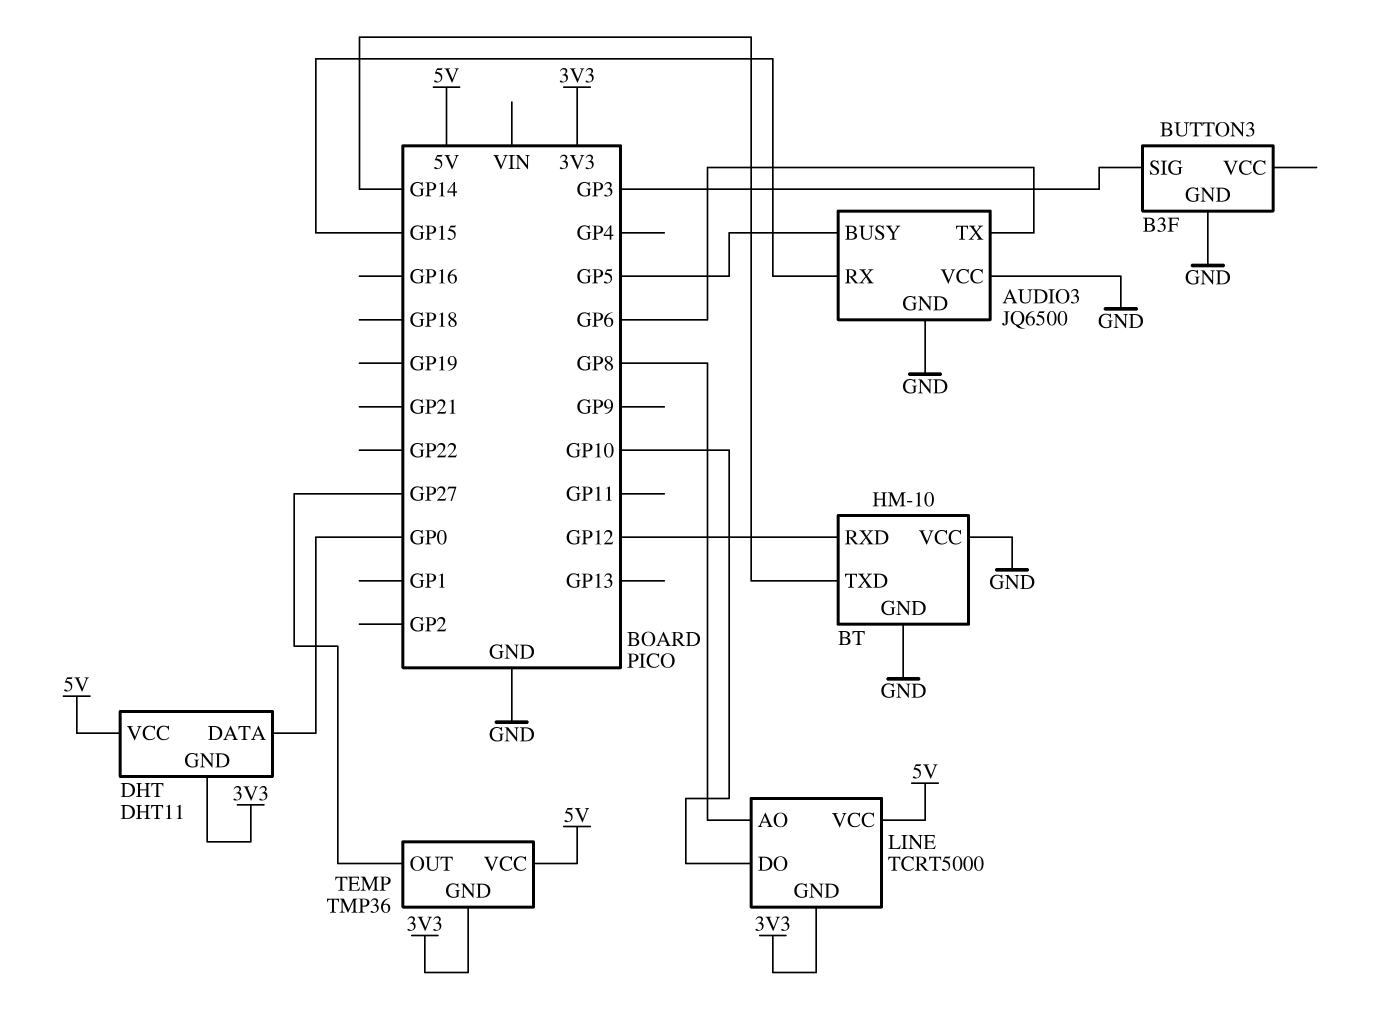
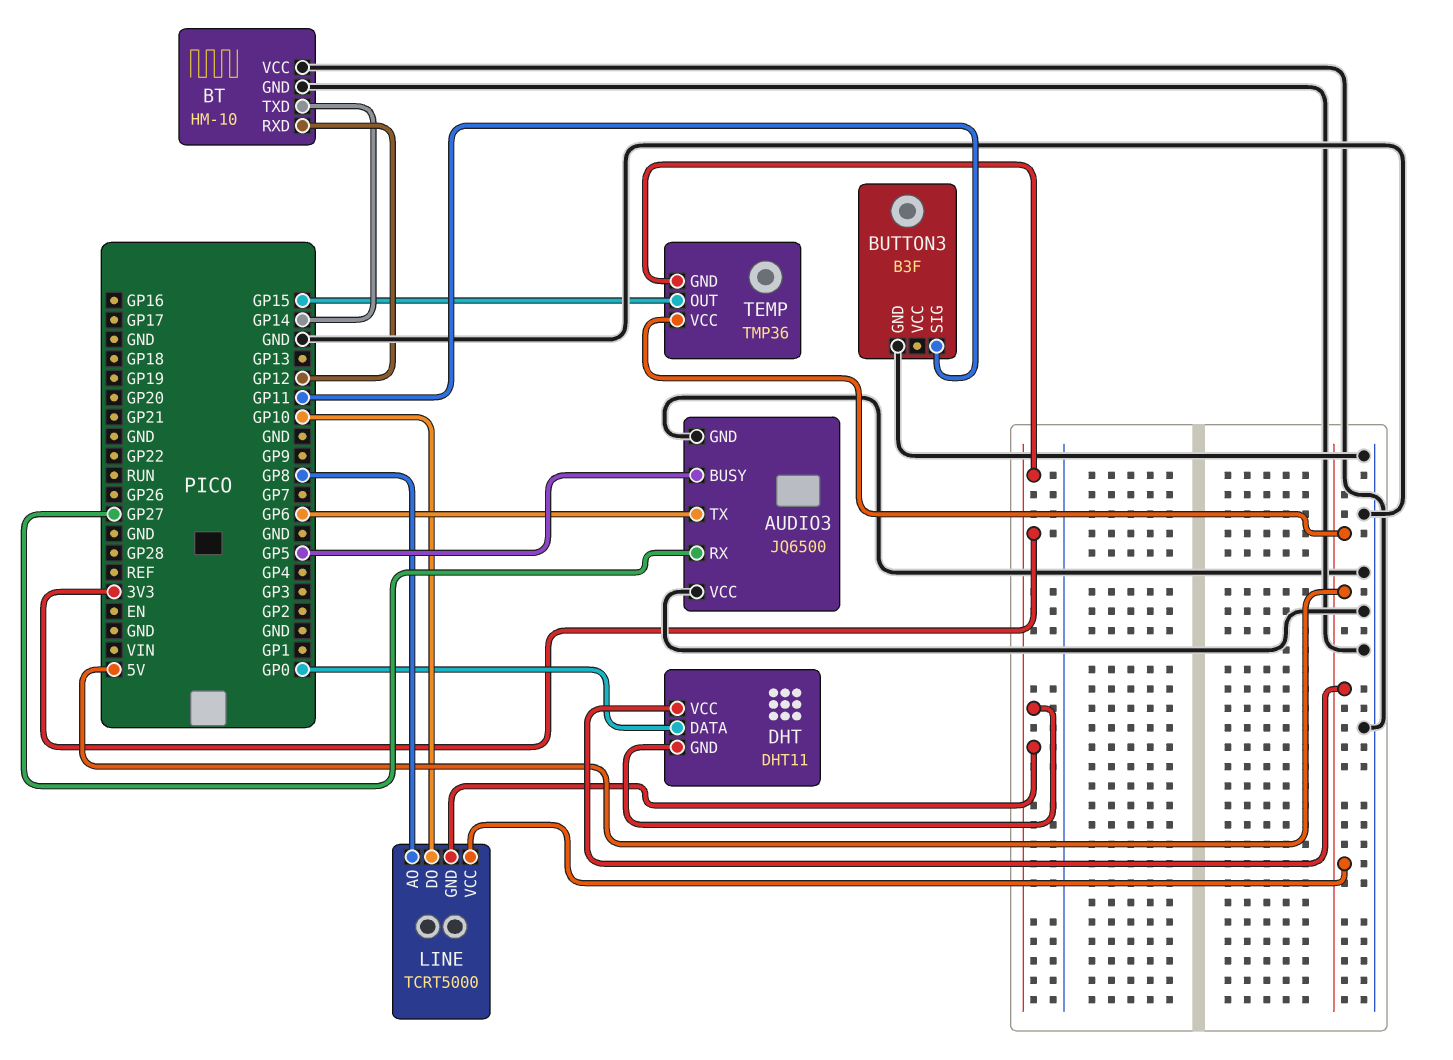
AUDIO3 pin RX: GP15 -> GP27
BUTTON3 pin SIG: GP3 -> GP11
TEMP pin OUT: GP27 -> GP15

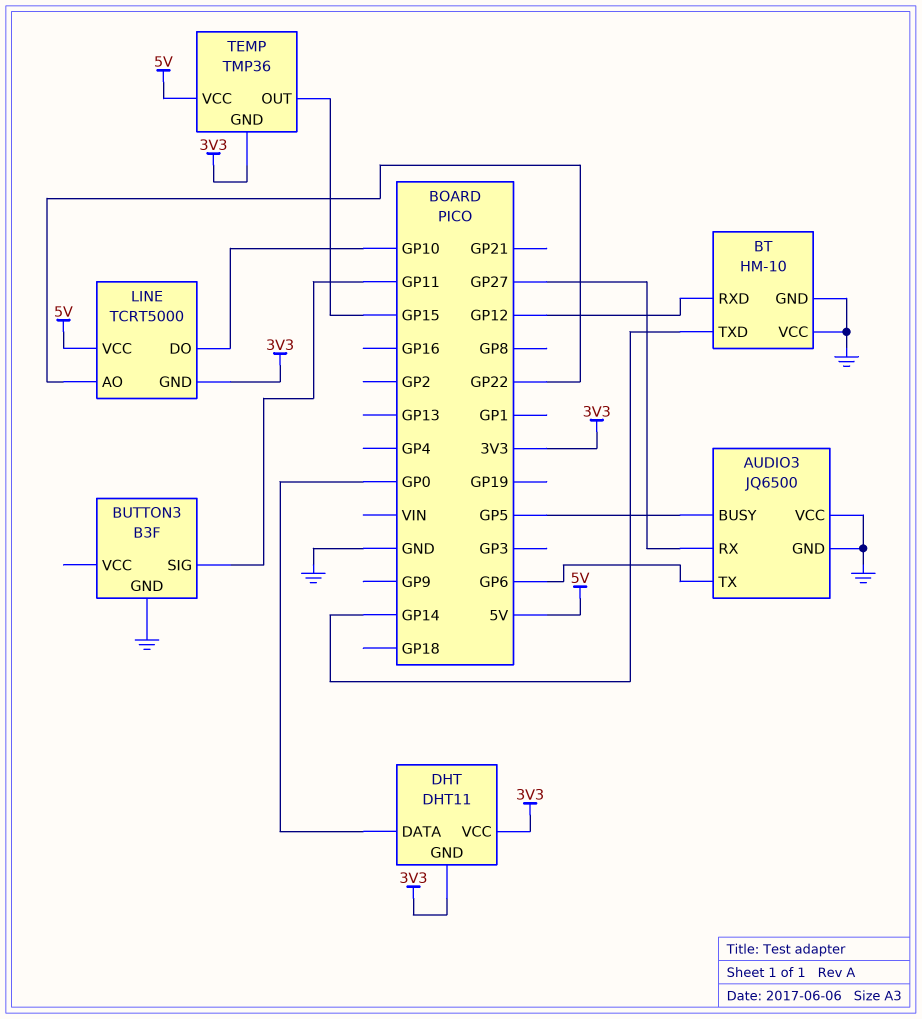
DHT pin VCC: 5V -> 3V3
LINE pin AO: GP8 -> GP22

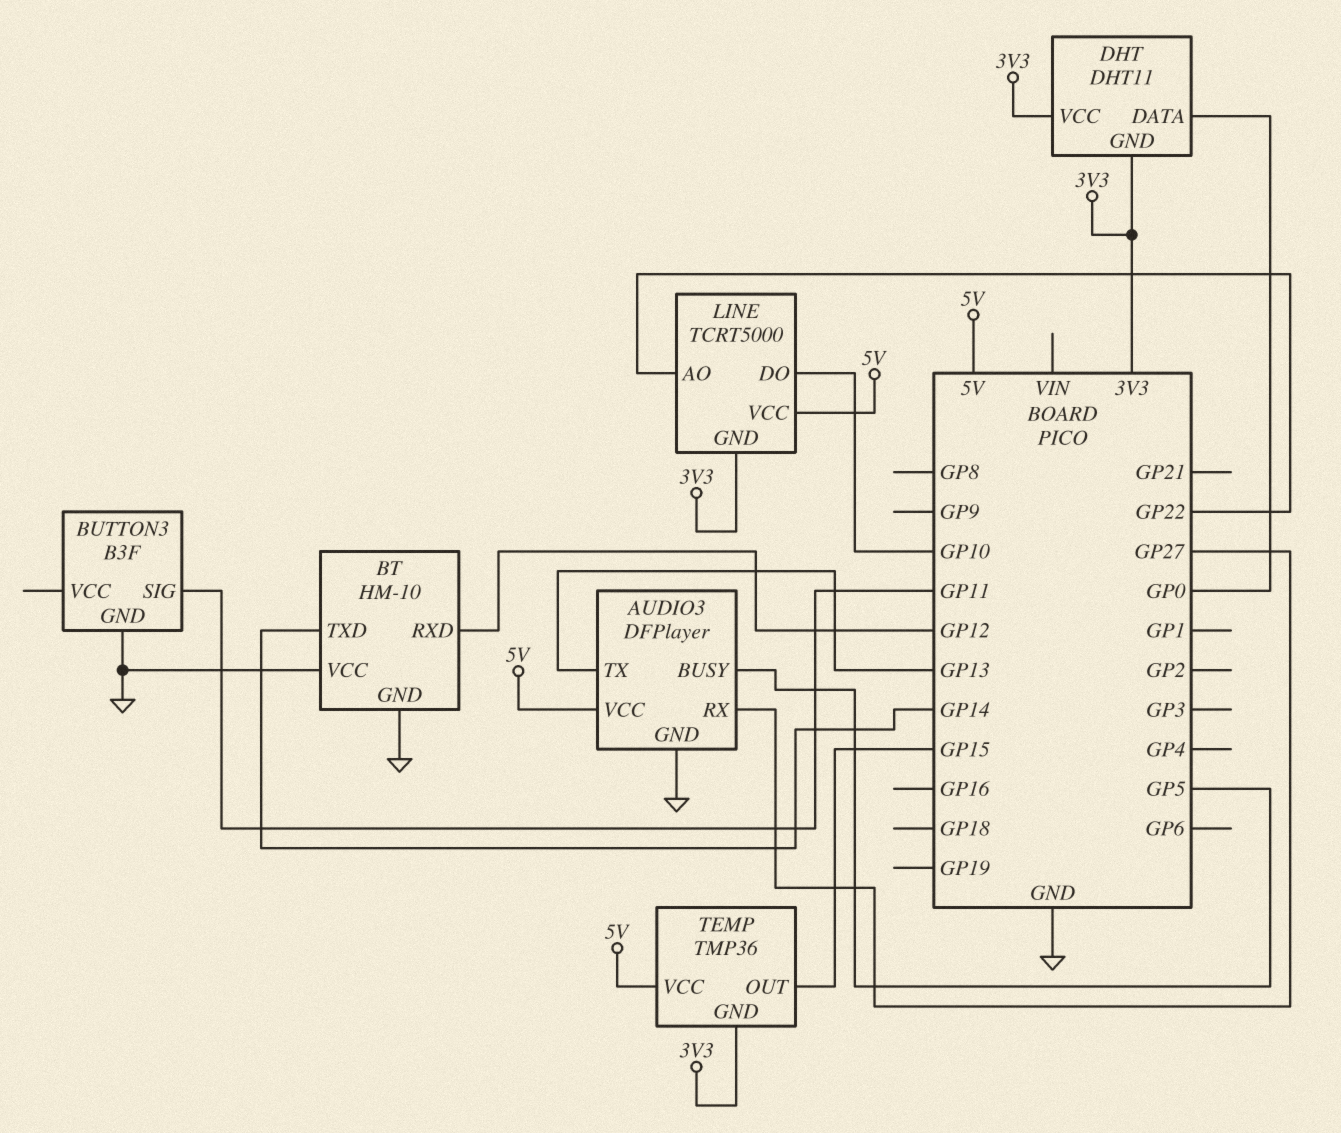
AUDIO3: JQ6500 -> DFPlayer
AUDIO3 pin TX: GP6 -> GP13
AUDIO3 pin VCC: GND -> 5V

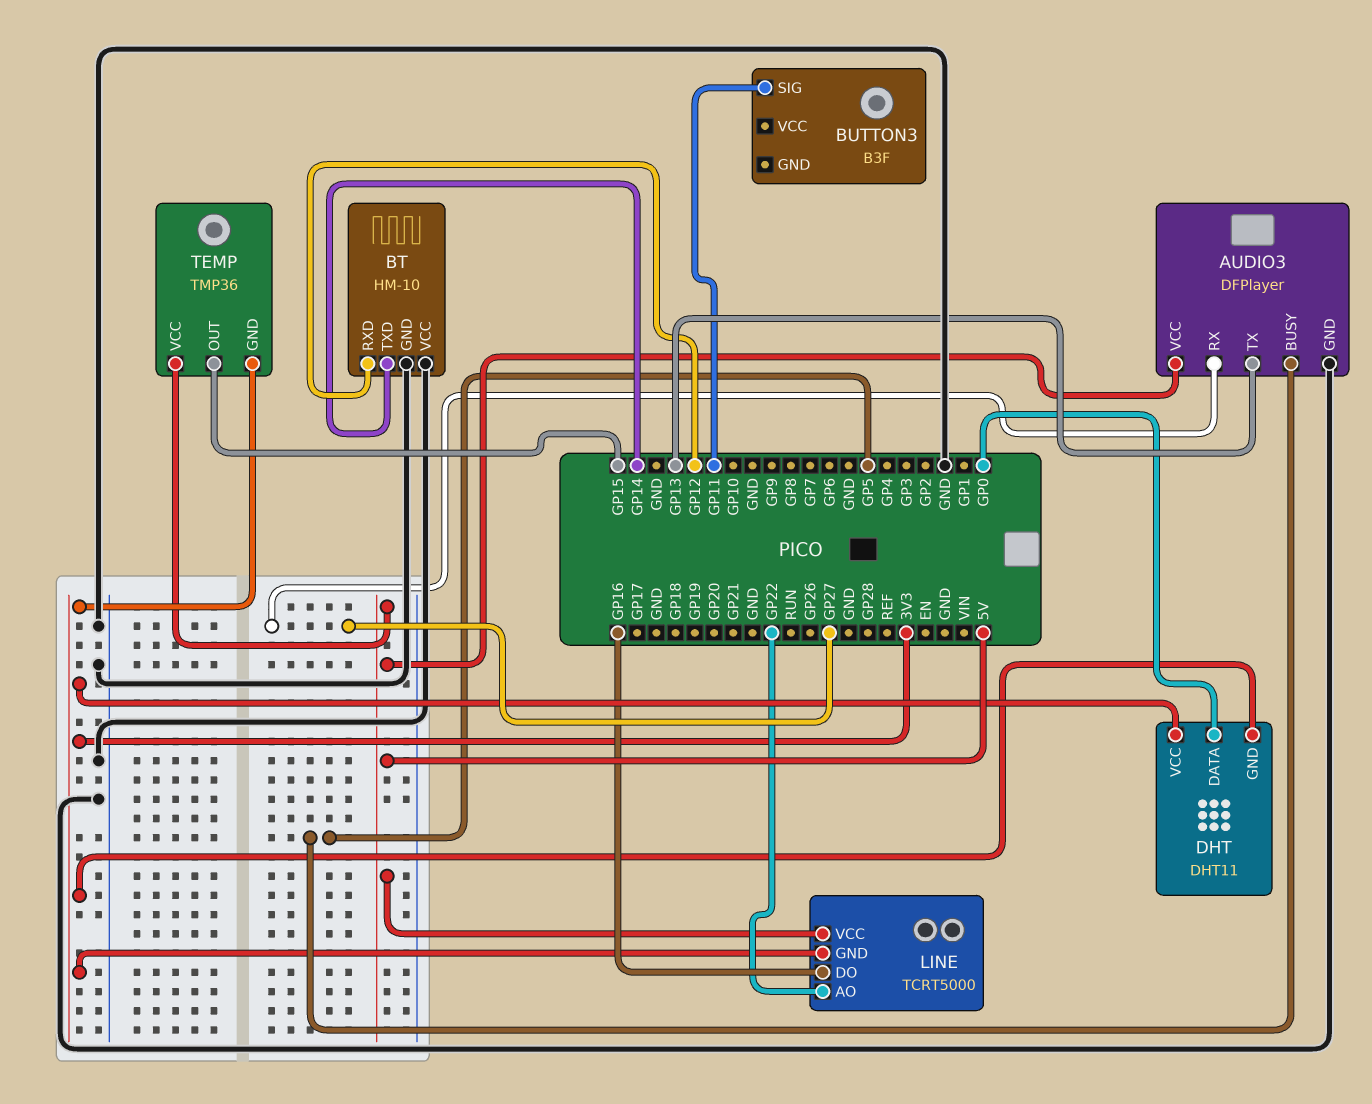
BUTTON3 pin GND: GND -> none
LINE pin DO: GP10 -> GP16

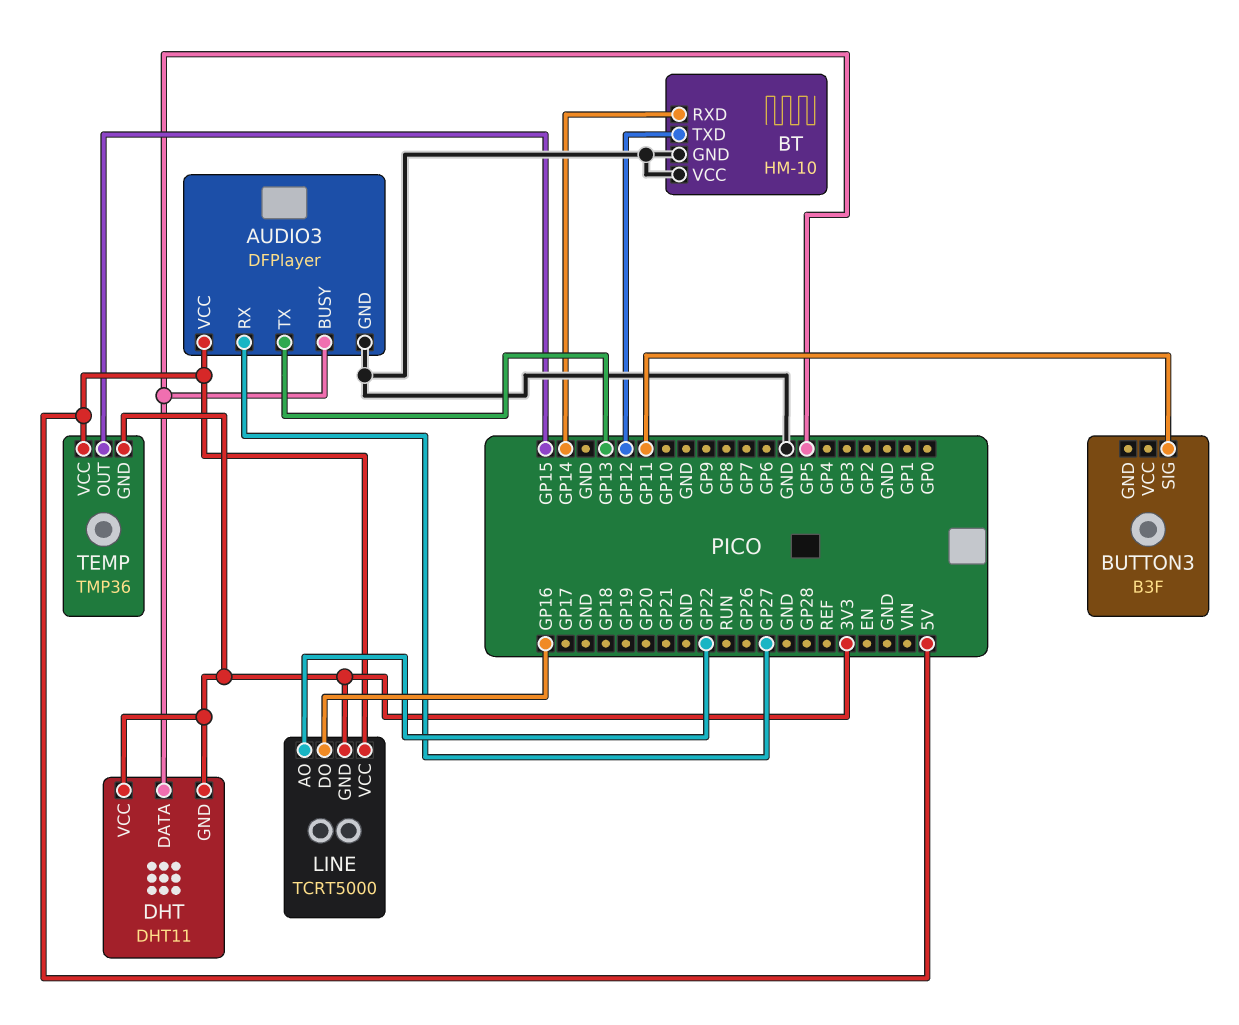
BT pin RXD: GP12 -> GP14
BT pin TXD: GP14 -> GP12
DHT pin DATA: GP0 -> GP5

